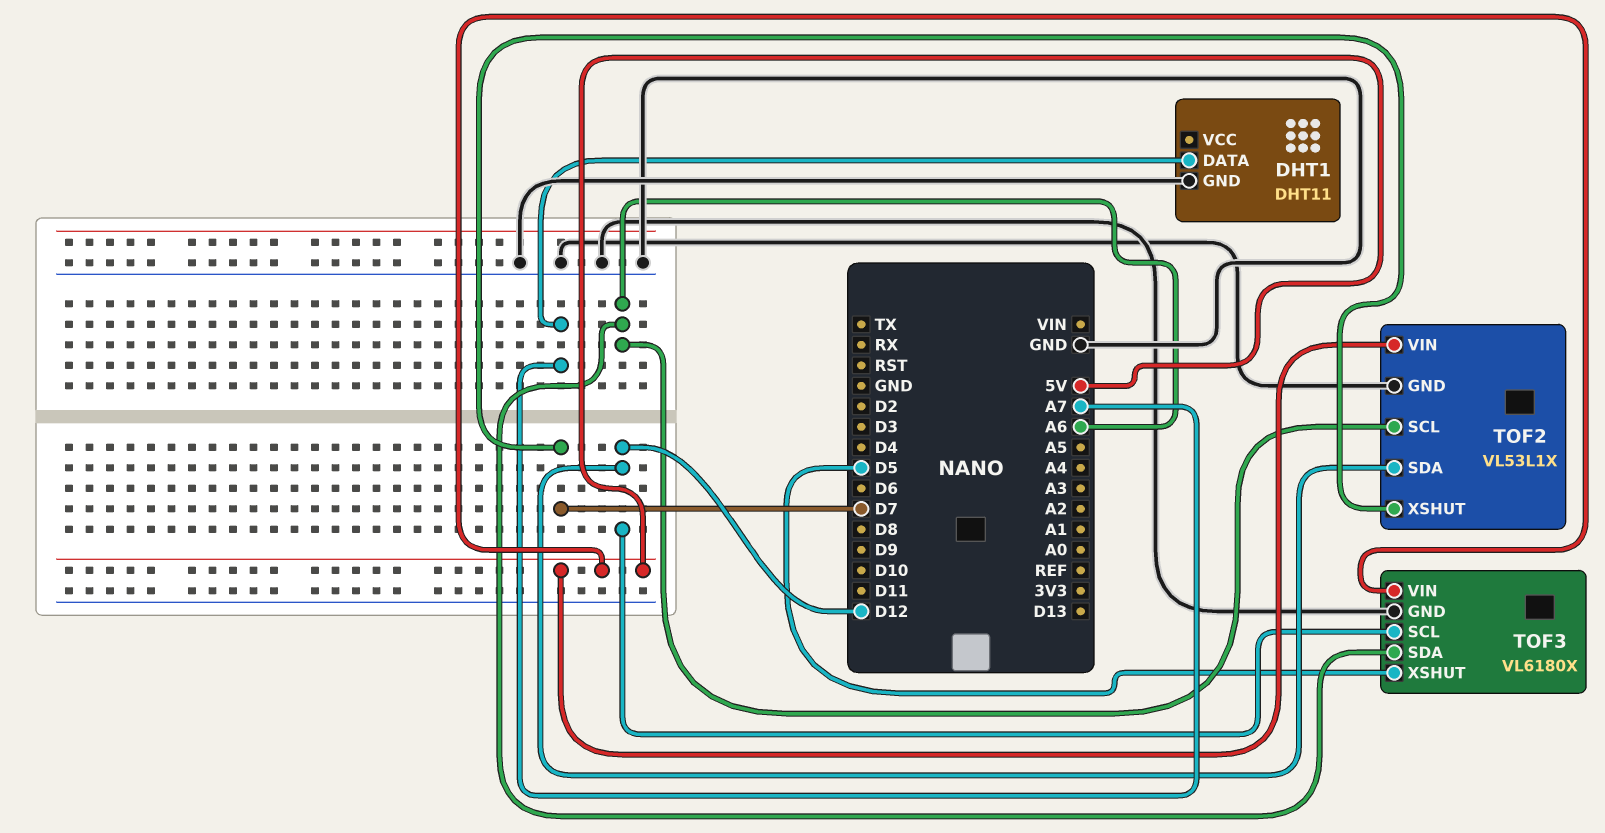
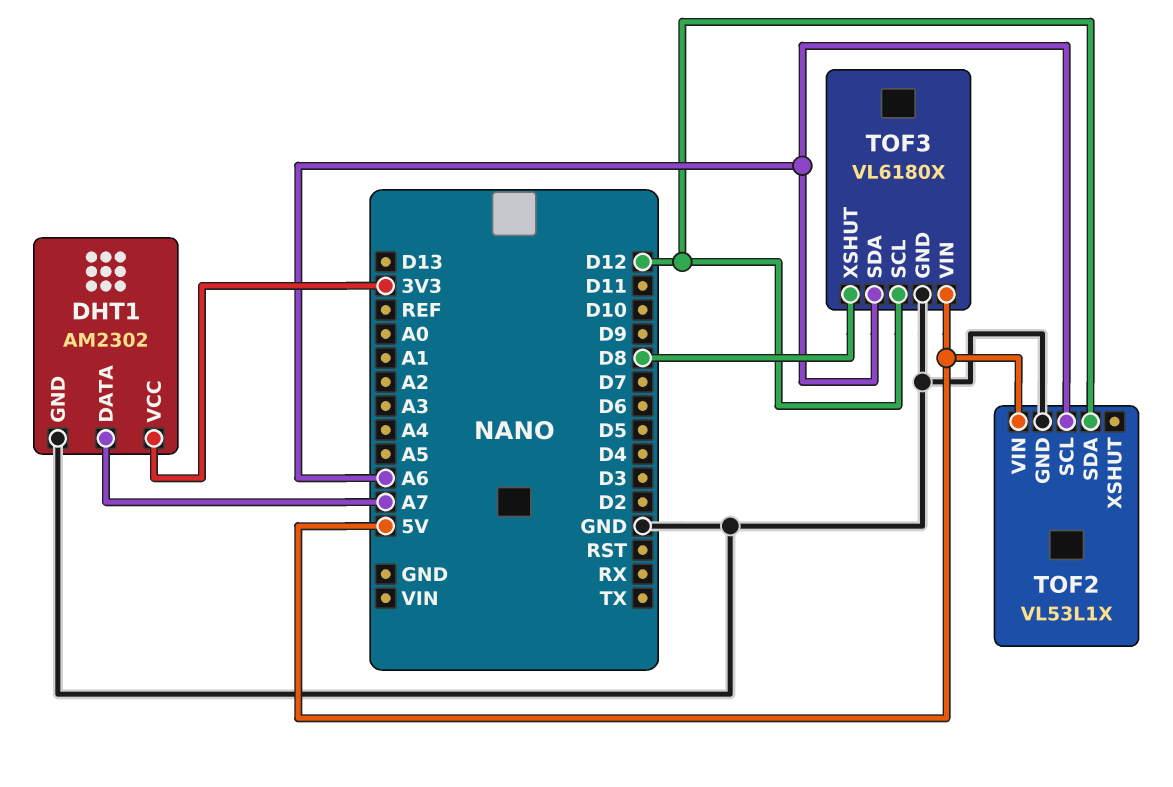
DHT1: DHT11 -> AM2302
DHT1 pin VCC: none -> 3V3
TOF2 pin XSHUT: D7 -> none
TOF3 pin XSHUT: D5 -> D8

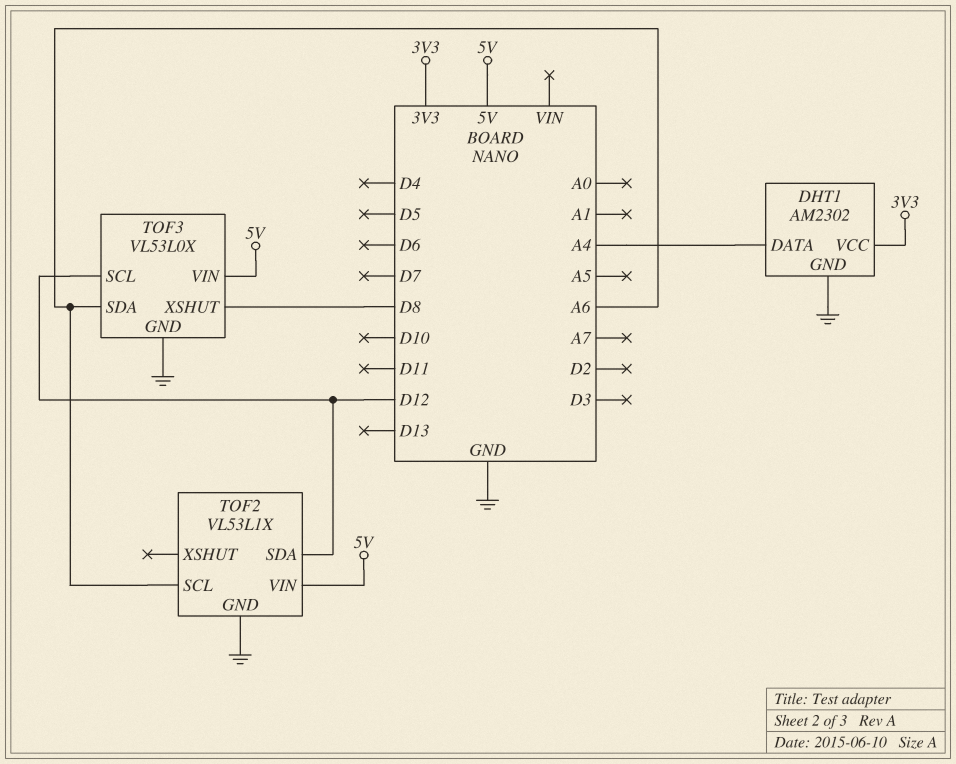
DHT1 pin DATA: A7 -> A4
TOF3: VL6180X -> VL53L0X

